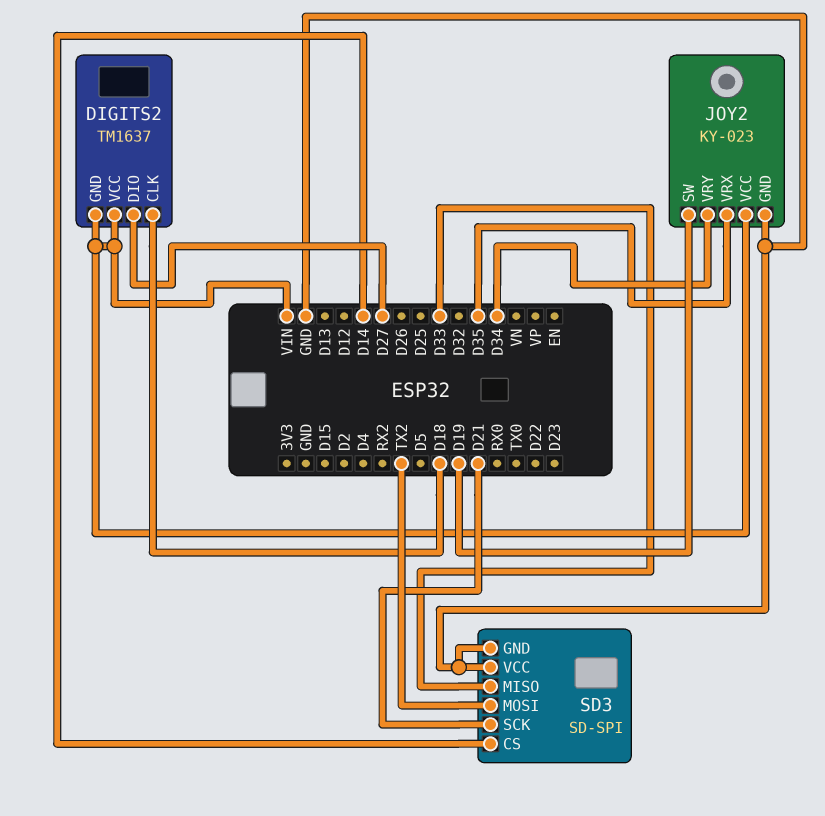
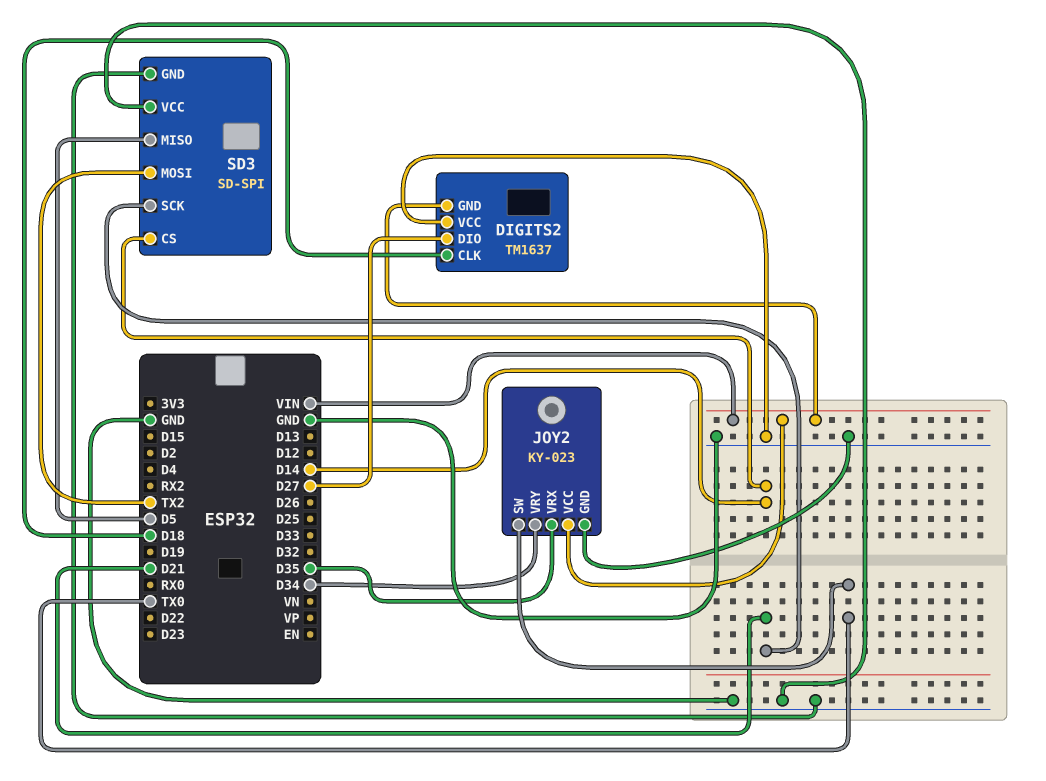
DIGITS2 pin VCC: VIN -> GND
JOY2 pin SW: D19 -> TX0
SD3 pin MISO: D33 -> D5

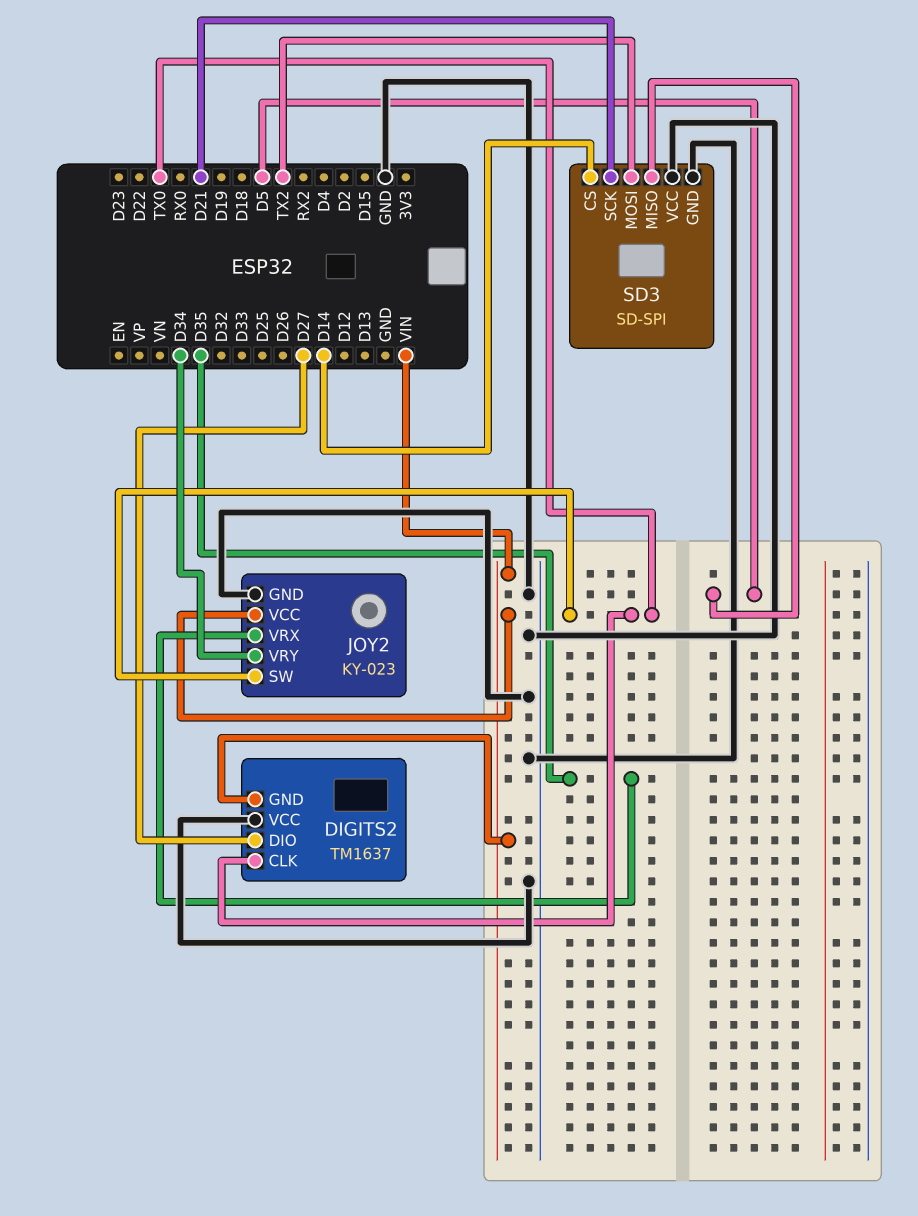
DIGITS2 pin CLK: D18 -> TX0

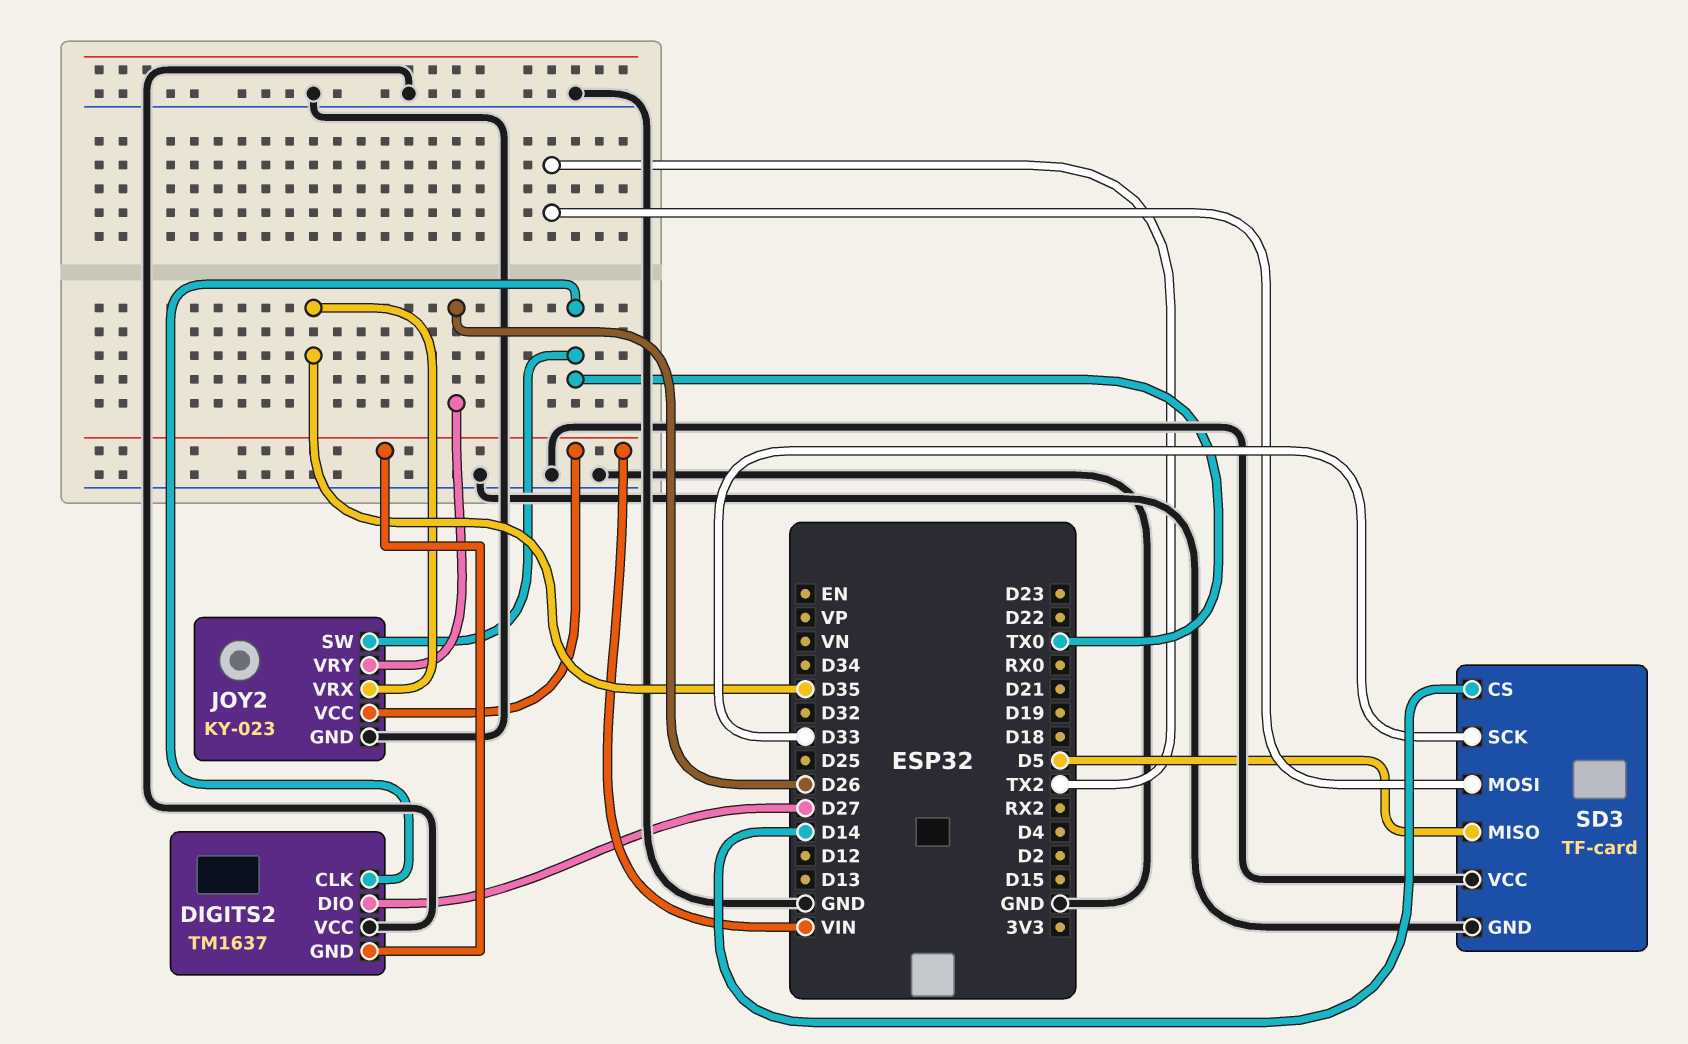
JOY2 pin VRY: D34 -> D26
SD3: SD-SPI -> TF-card
SD3 pin SCK: D21 -> D33

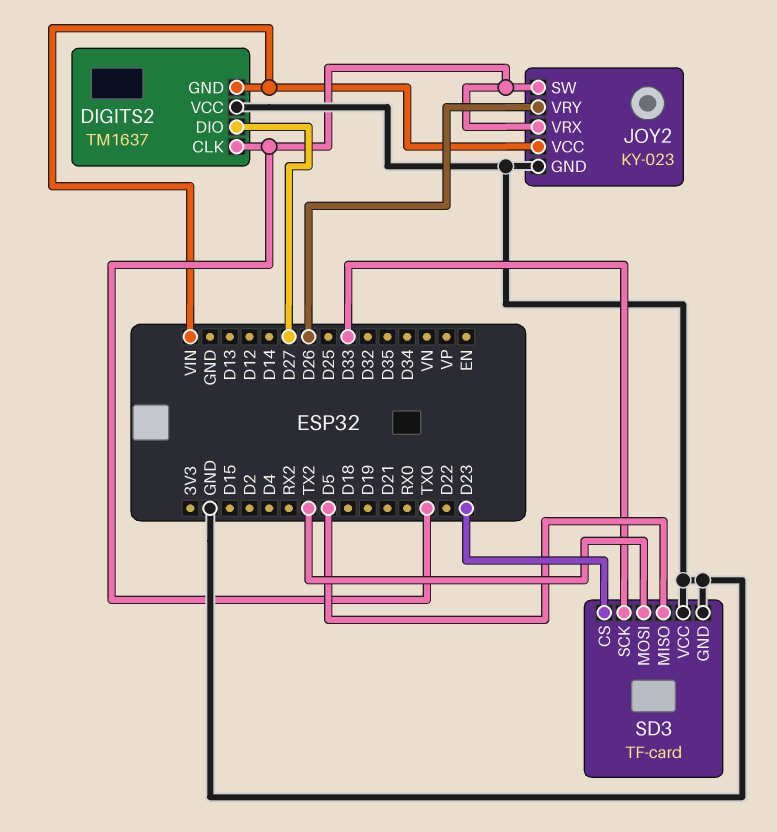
JOY2 pin VRX: D35 -> TX0
SD3 pin CS: D14 -> D23

